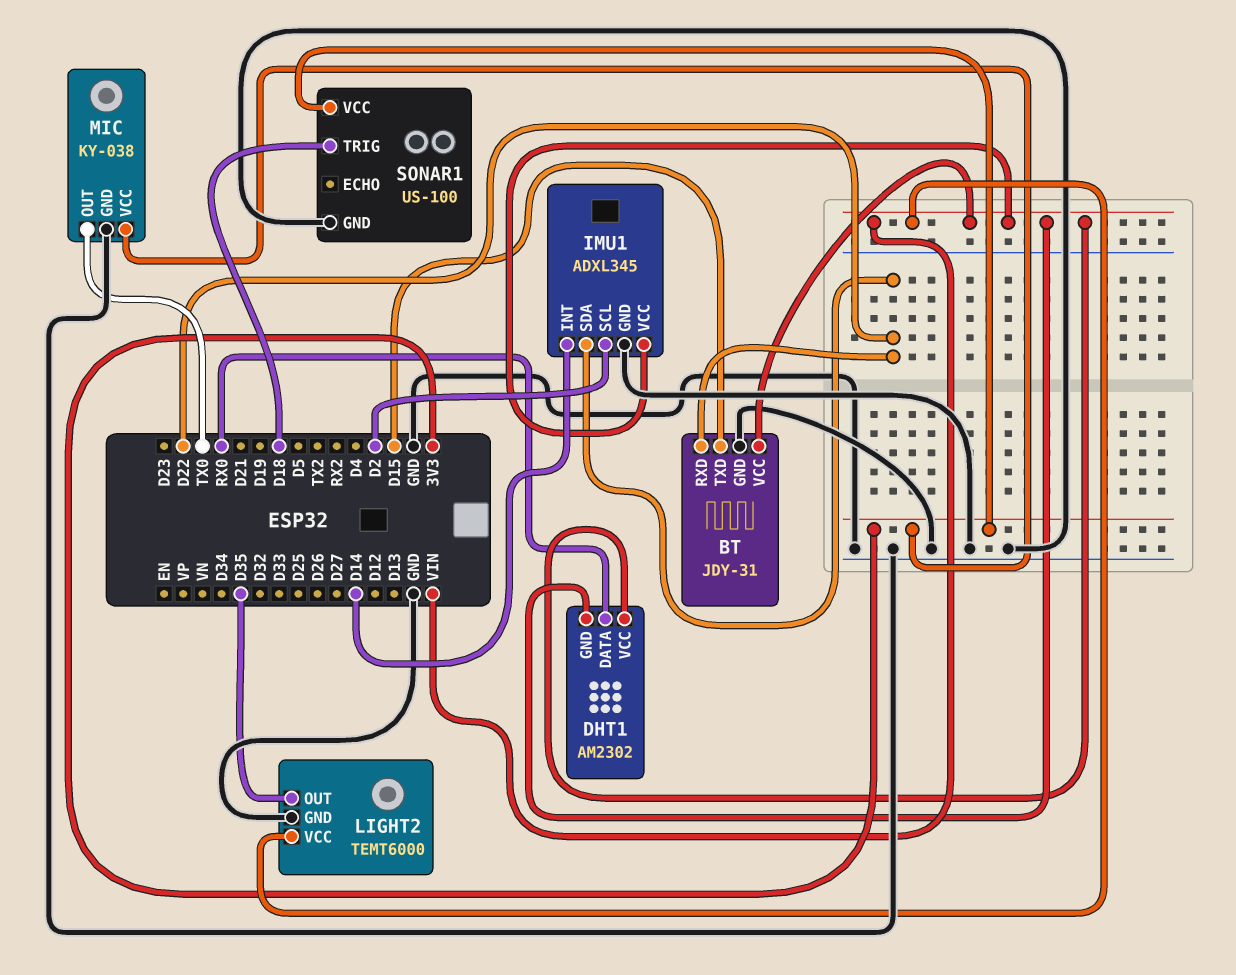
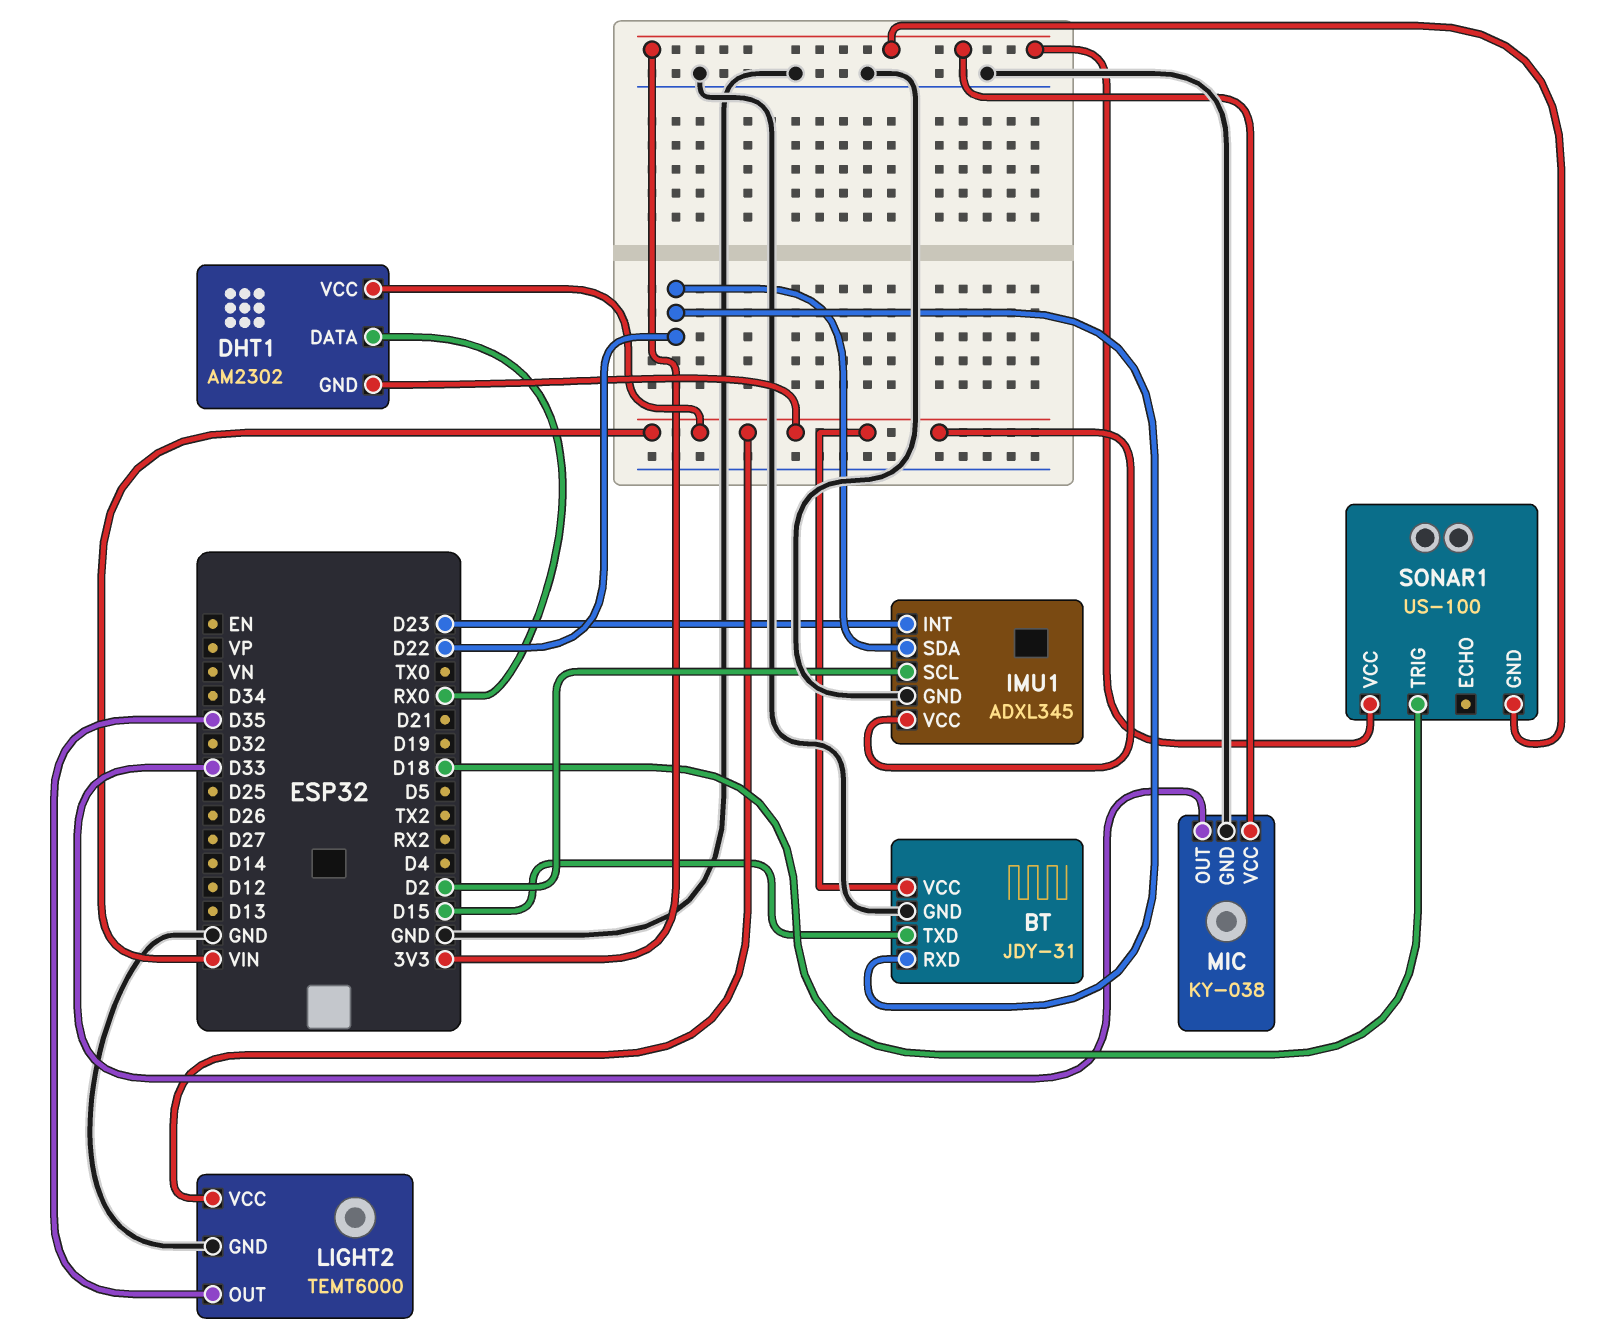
IMU1 pin INT: D14 -> D23
MIC pin OUT: TX0 -> D33
SONAR1 pin GND: GND -> 3V3

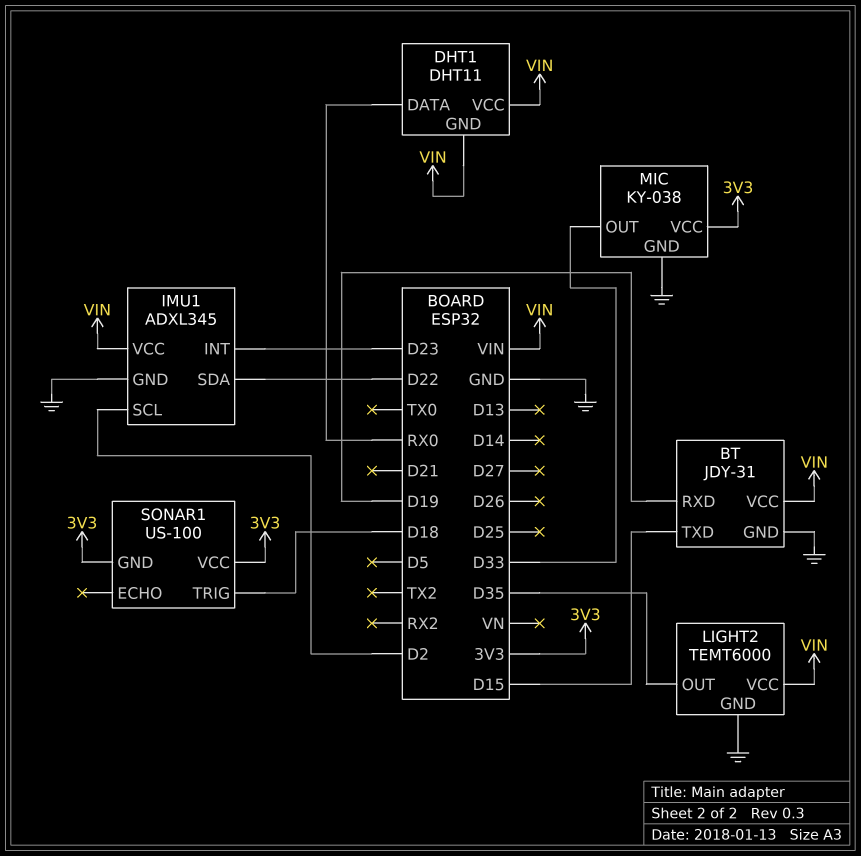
BT pin RXD: D22 -> D19
DHT1: AM2302 -> DHT11

